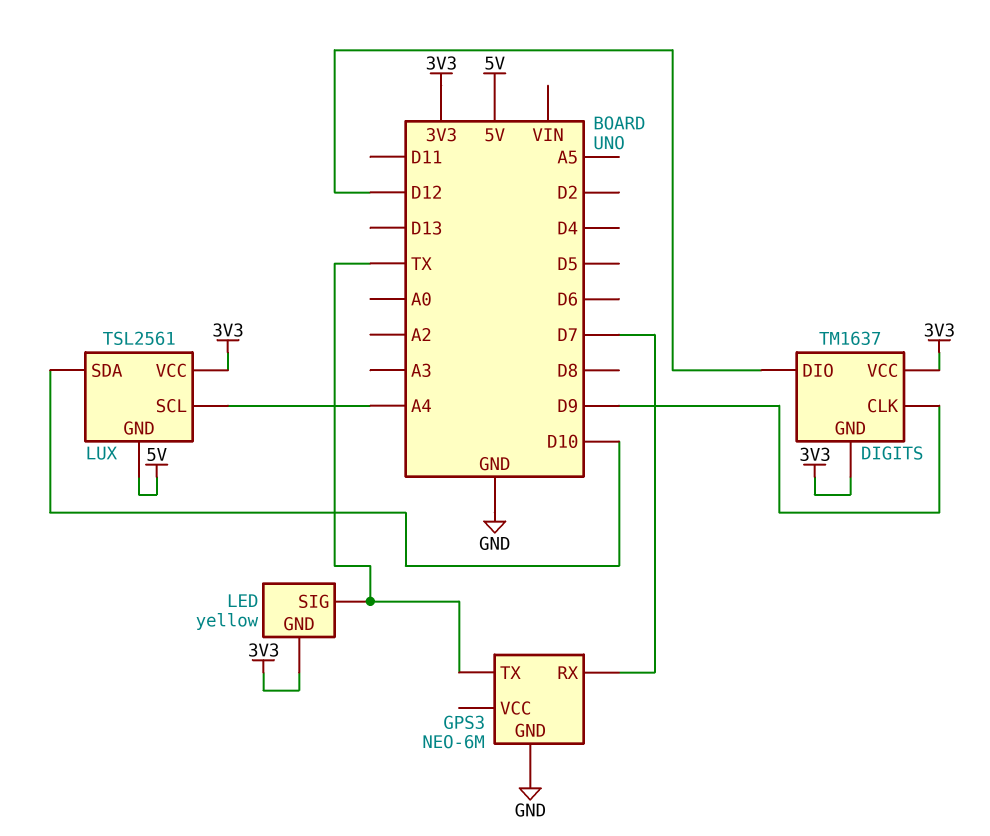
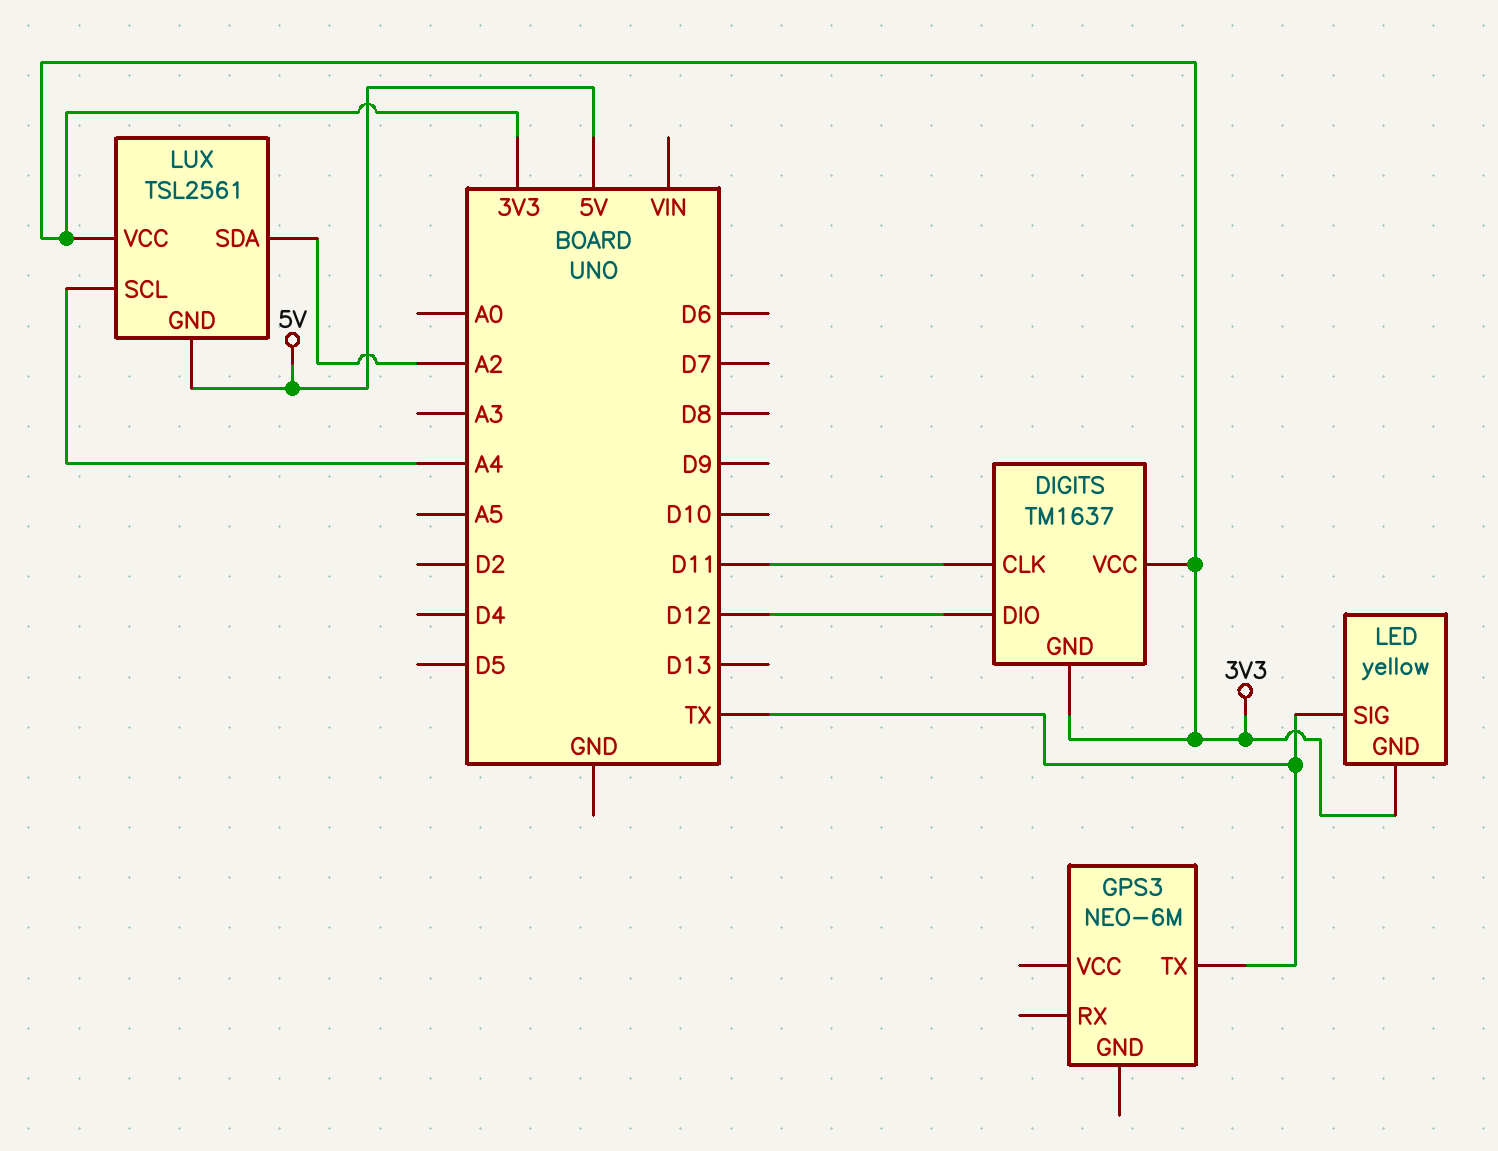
DIGITS pin CLK: D9 -> D11
GPS3 pin GND: GND -> none
GPS3 pin RX: D7 -> none
LUX pin SDA: D10 -> A2

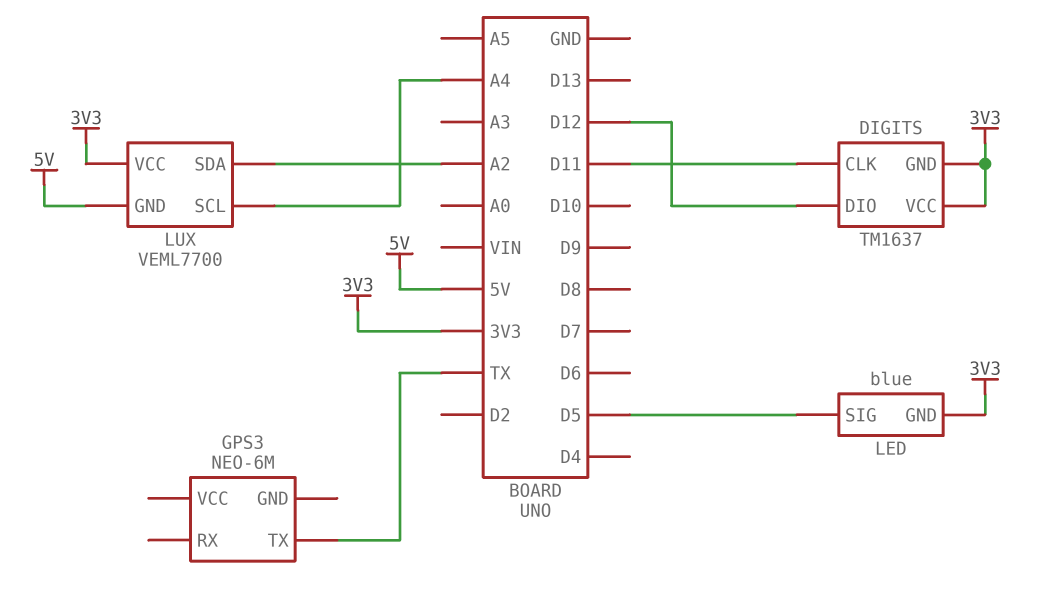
LED: yellow -> blue
LED pin SIG: TX -> D5
LUX: TSL2561 -> VEML7700

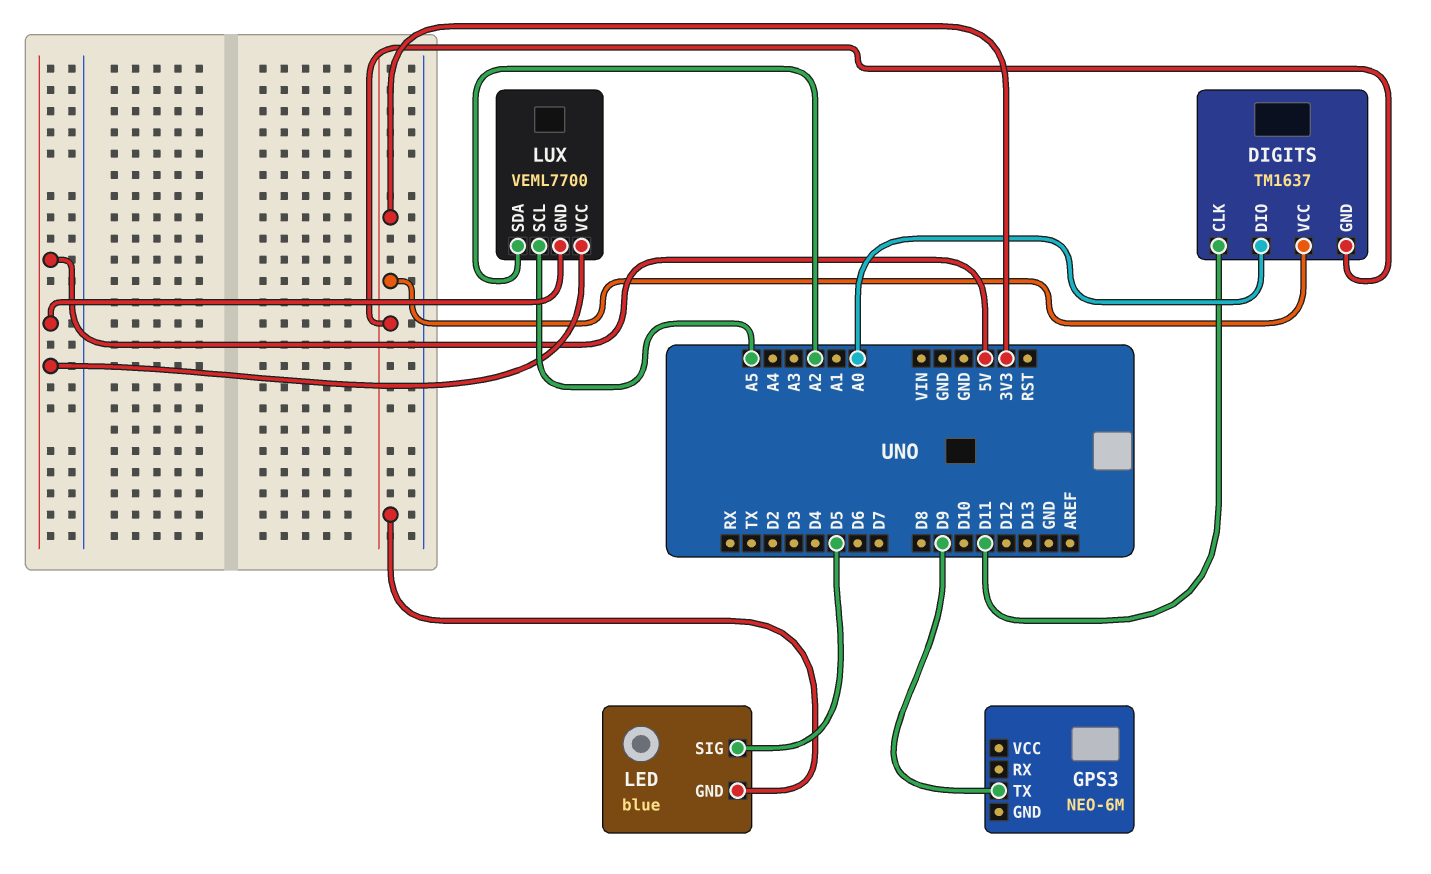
DIGITS pin DIO: D12 -> A0
GPS3 pin TX: TX -> D9
LUX pin SCL: A4 -> A5
LUX pin VCC: 3V3 -> 5V

